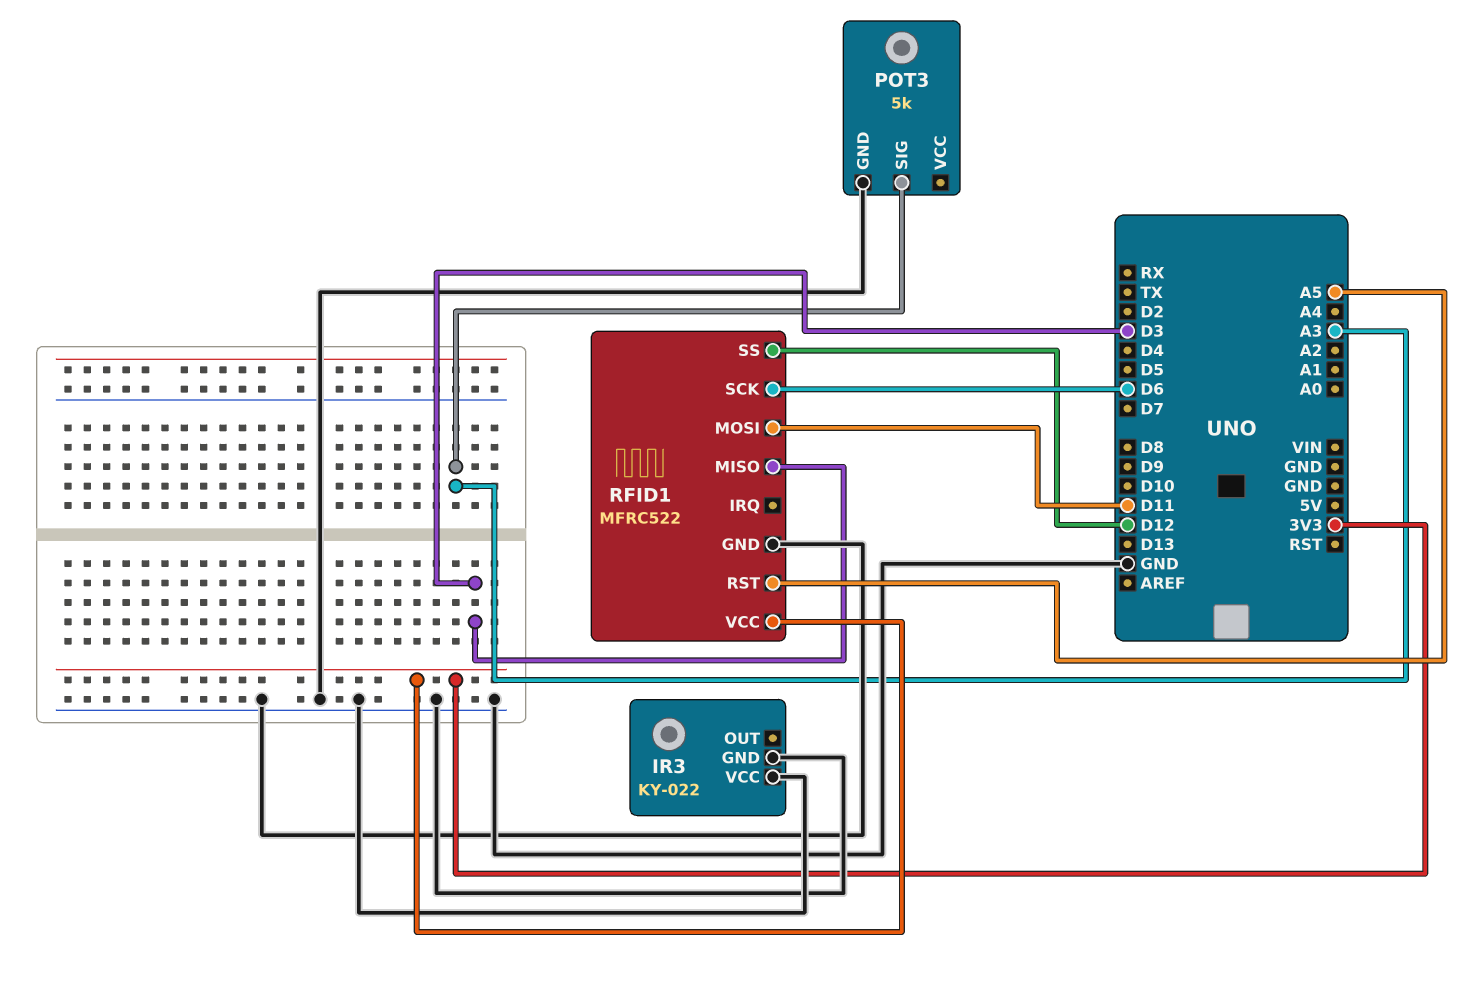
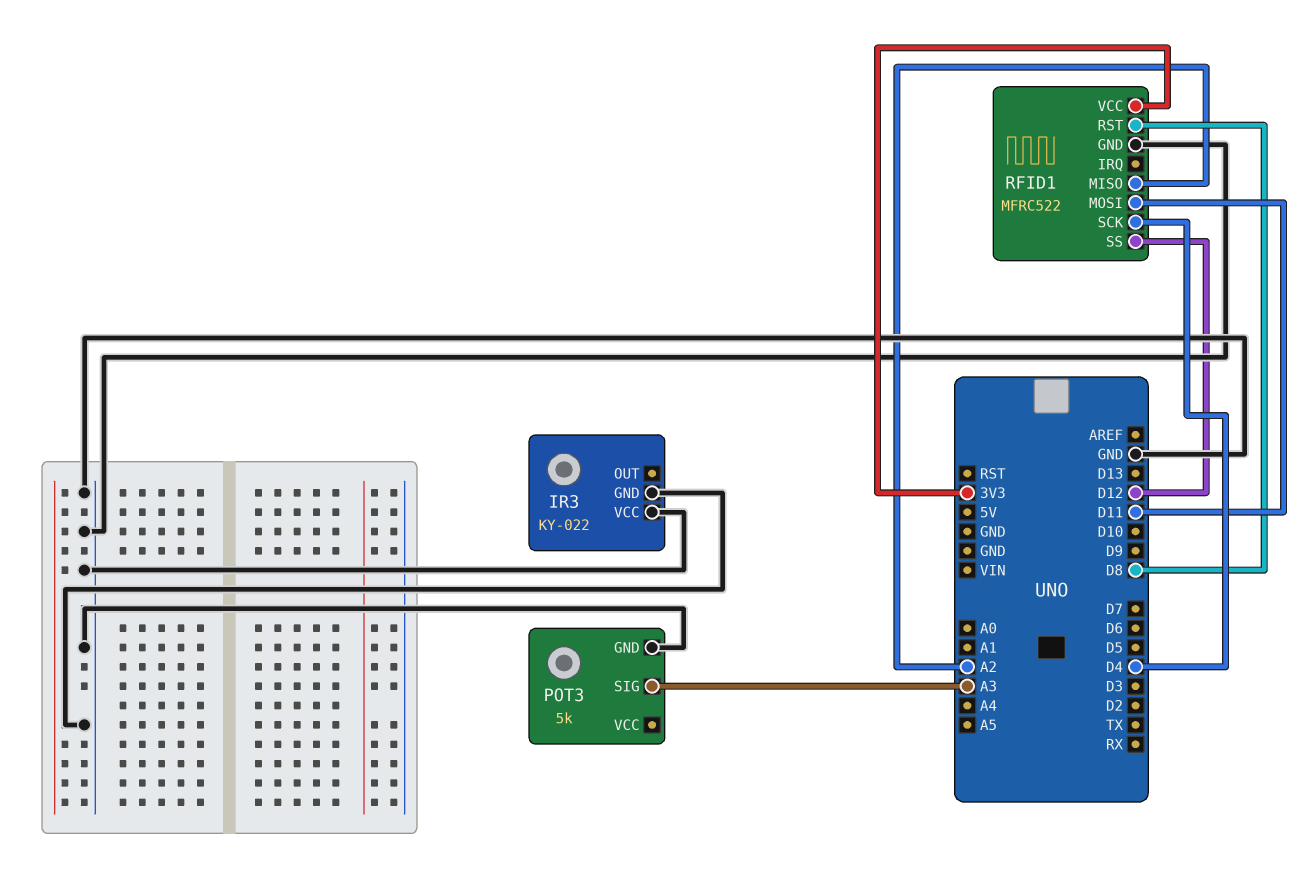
RFID1 pin MISO: D3 -> A2
RFID1 pin RST: A5 -> D8
RFID1 pin SCK: D6 -> D4

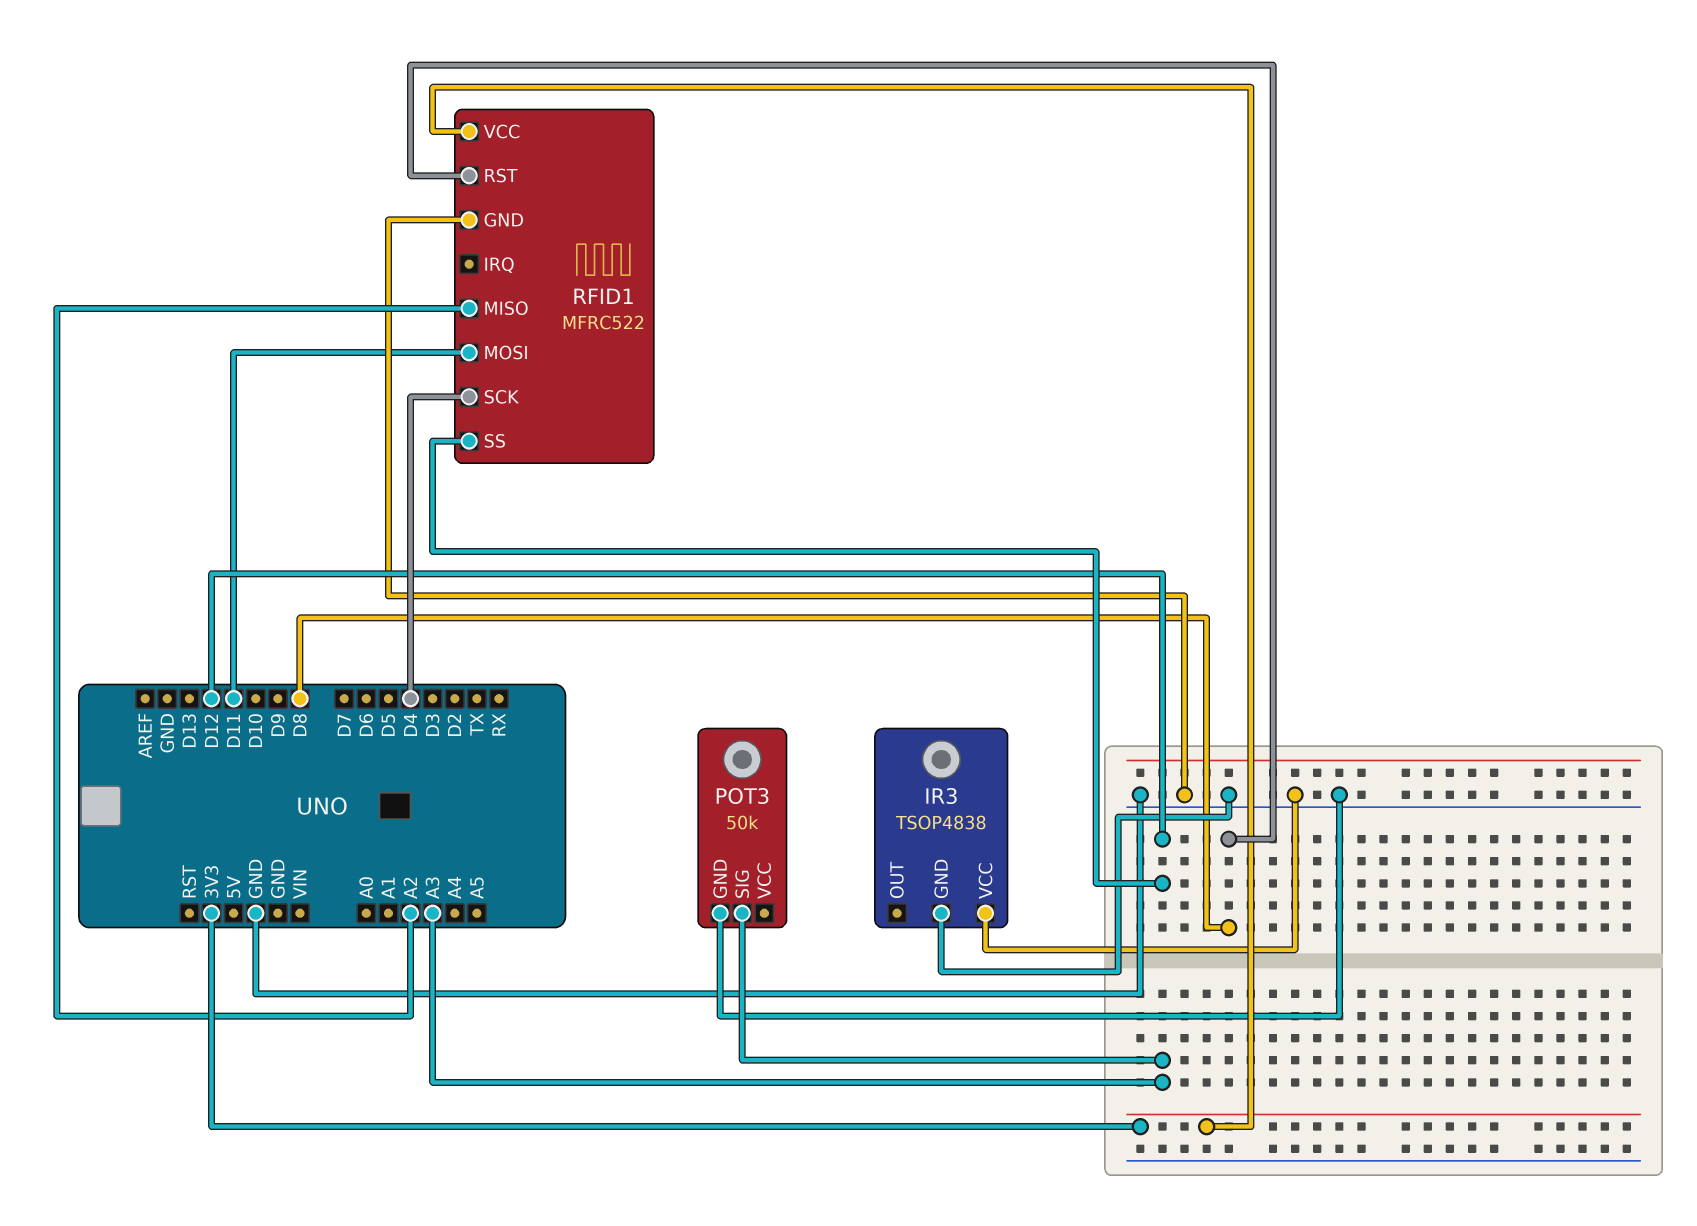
IR3: KY-022 -> TSOP4838
POT3: 5k -> 50k

